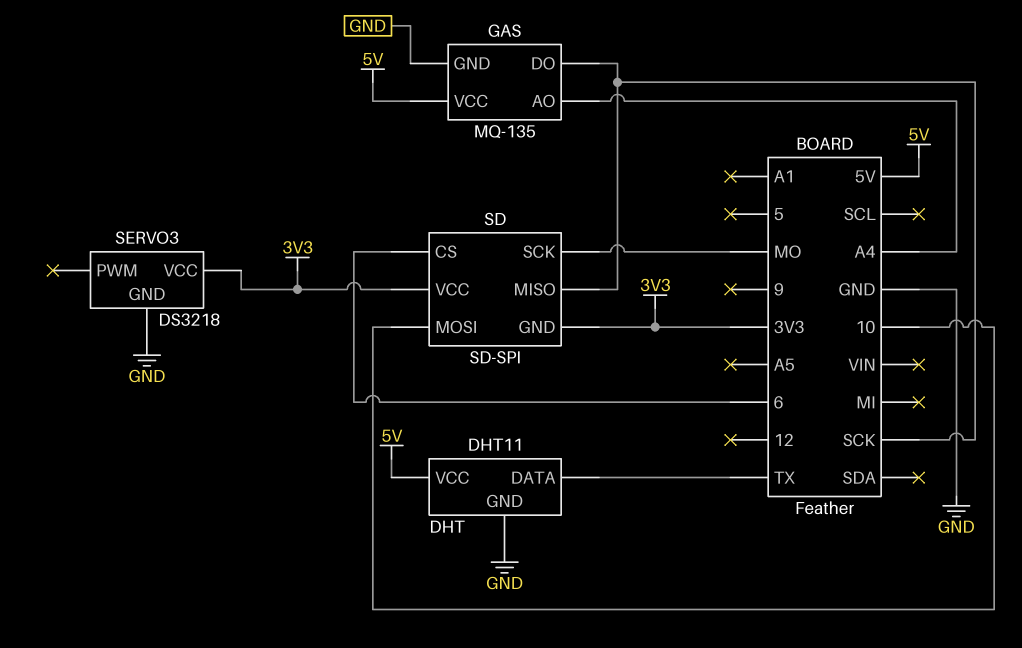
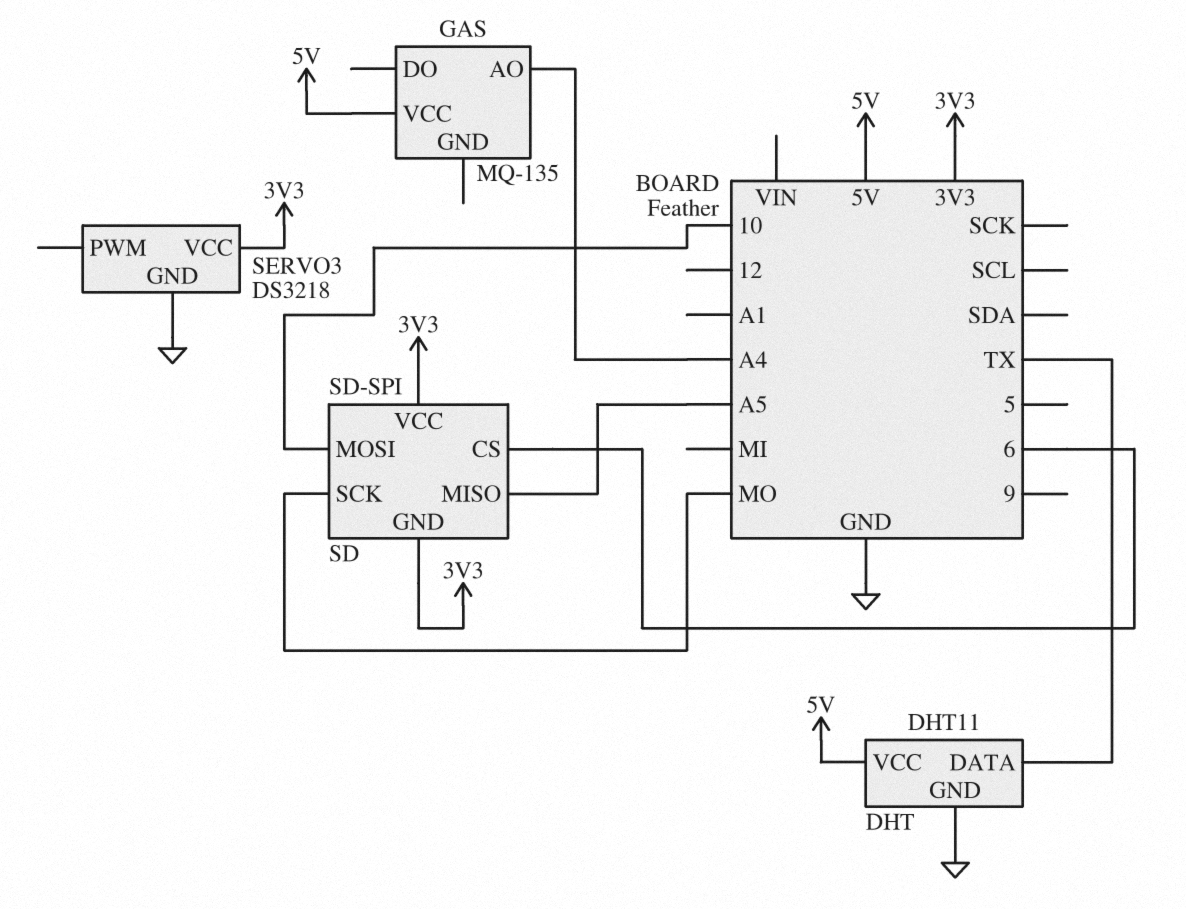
GAS pin DO: SCK -> none
GAS pin GND: GND -> none
SD pin MISO: SCK -> A5

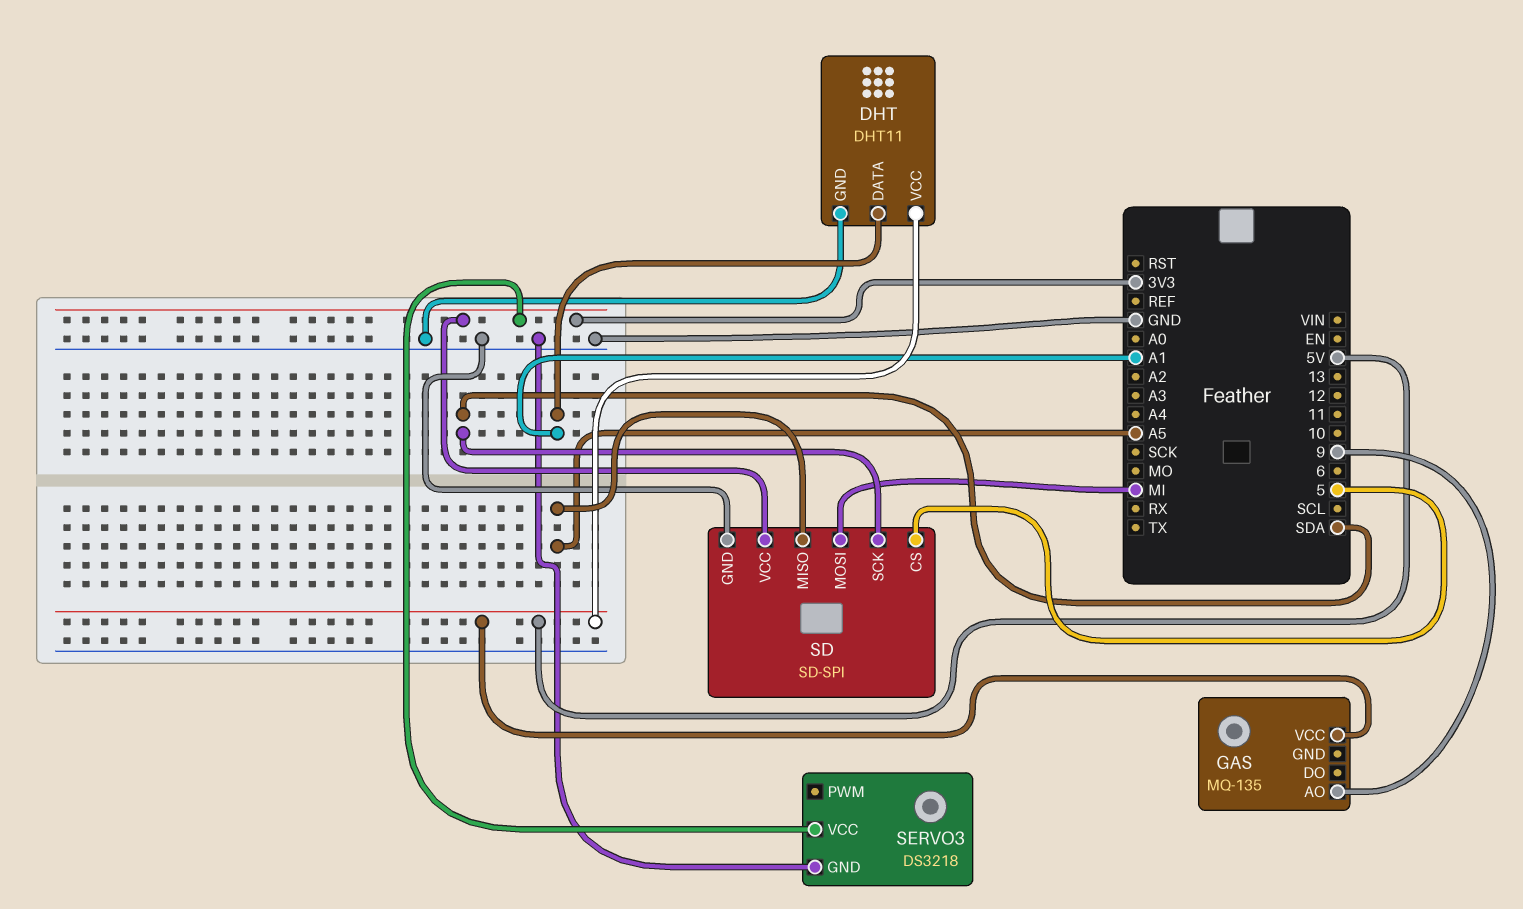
DHT pin DATA: TX -> A1
GAS pin AO: A4 -> 9
SD pin CS: 6 -> 5
SD pin GND: 3V3 -> GND
SD pin MOSI: 10 -> MI
SD pin SCK: MO -> SDA

